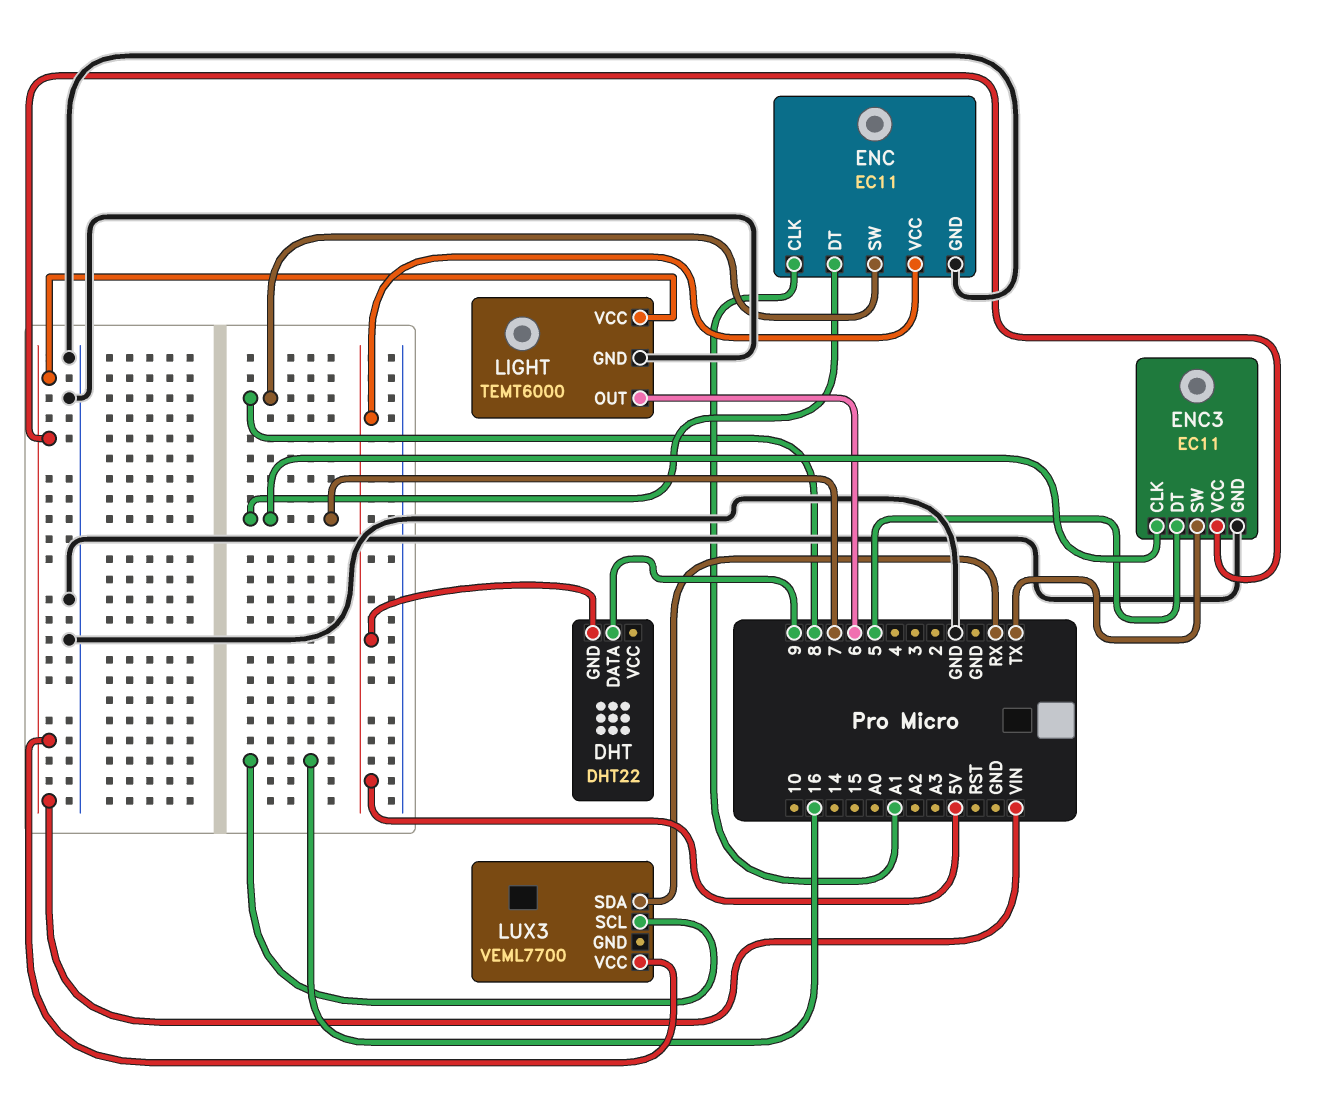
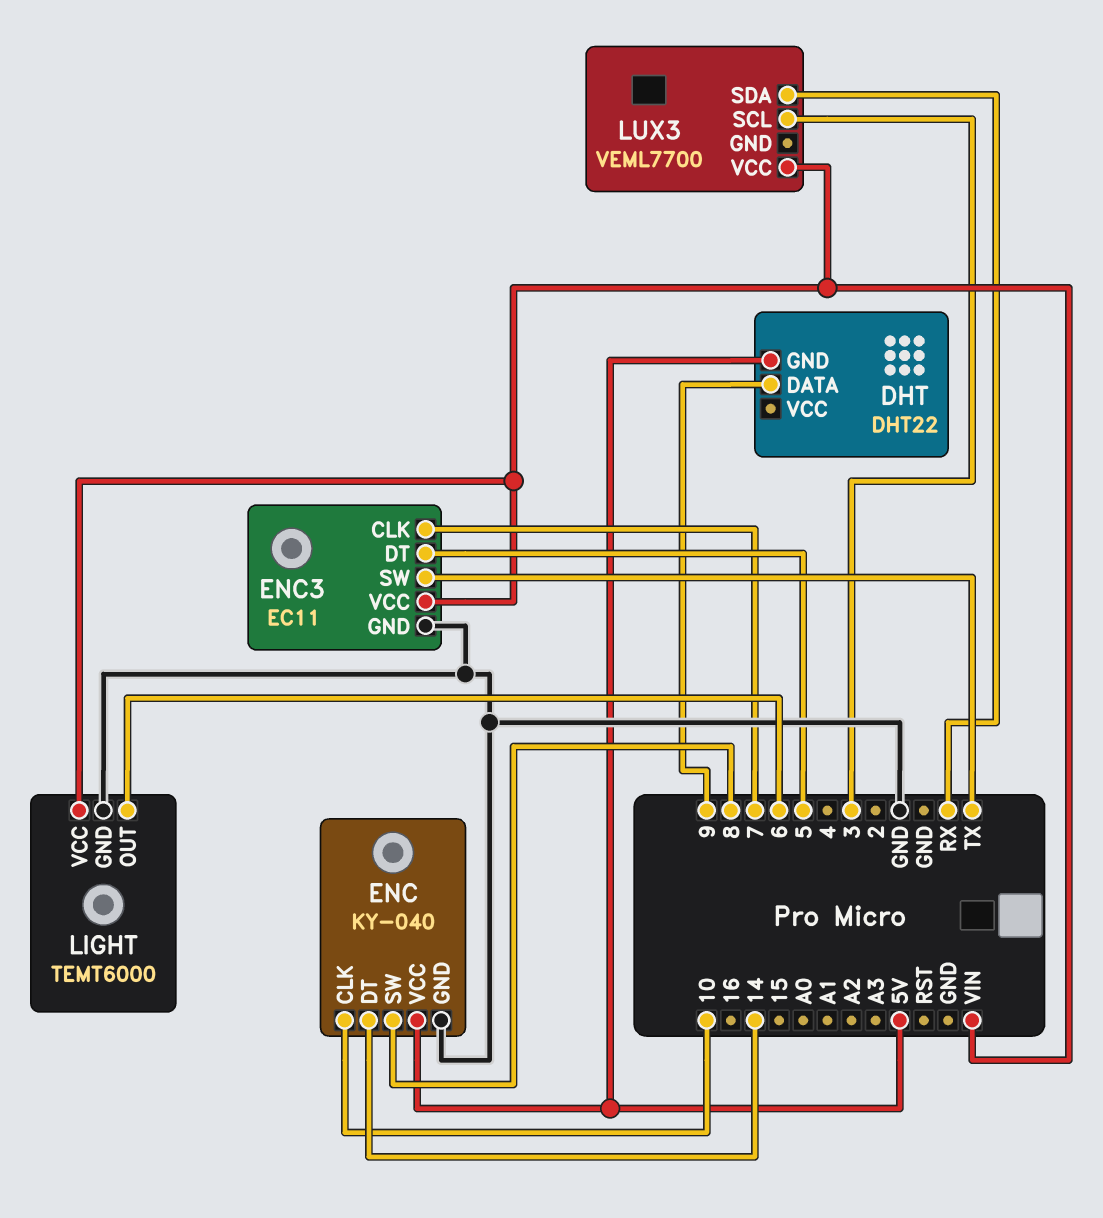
ENC: EC11 -> KY-040
ENC pin CLK: A1 -> 10
ENC pin DT: 7 -> 14
LUX3 pin SCL: 16 -> 3

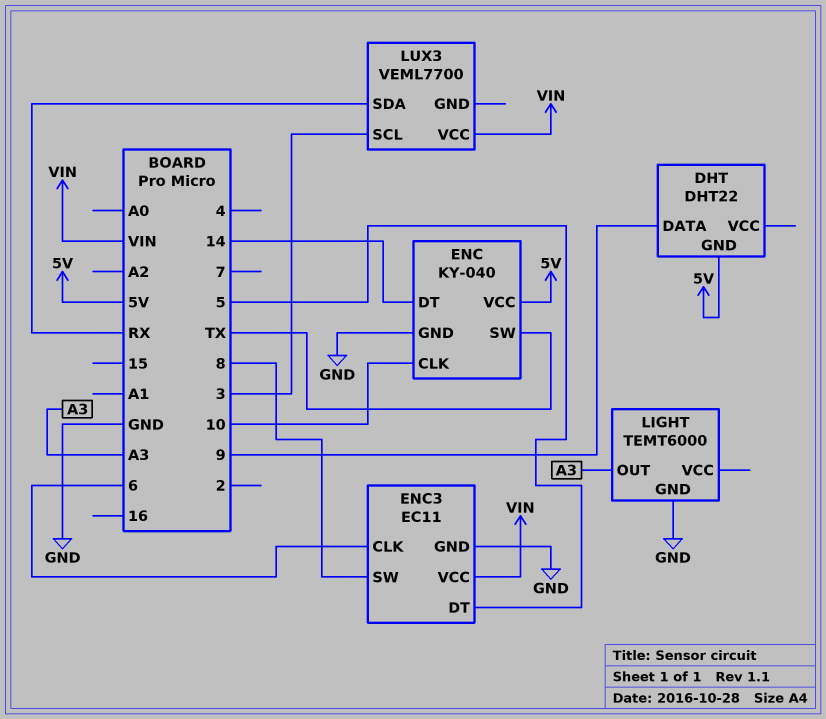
ENC pin SW: 8 -> TX
ENC3 pin CLK: 7 -> 6
ENC3 pin SW: TX -> 8
LIGHT pin OUT: 6 -> A3
LIGHT pin VCC: VIN -> none

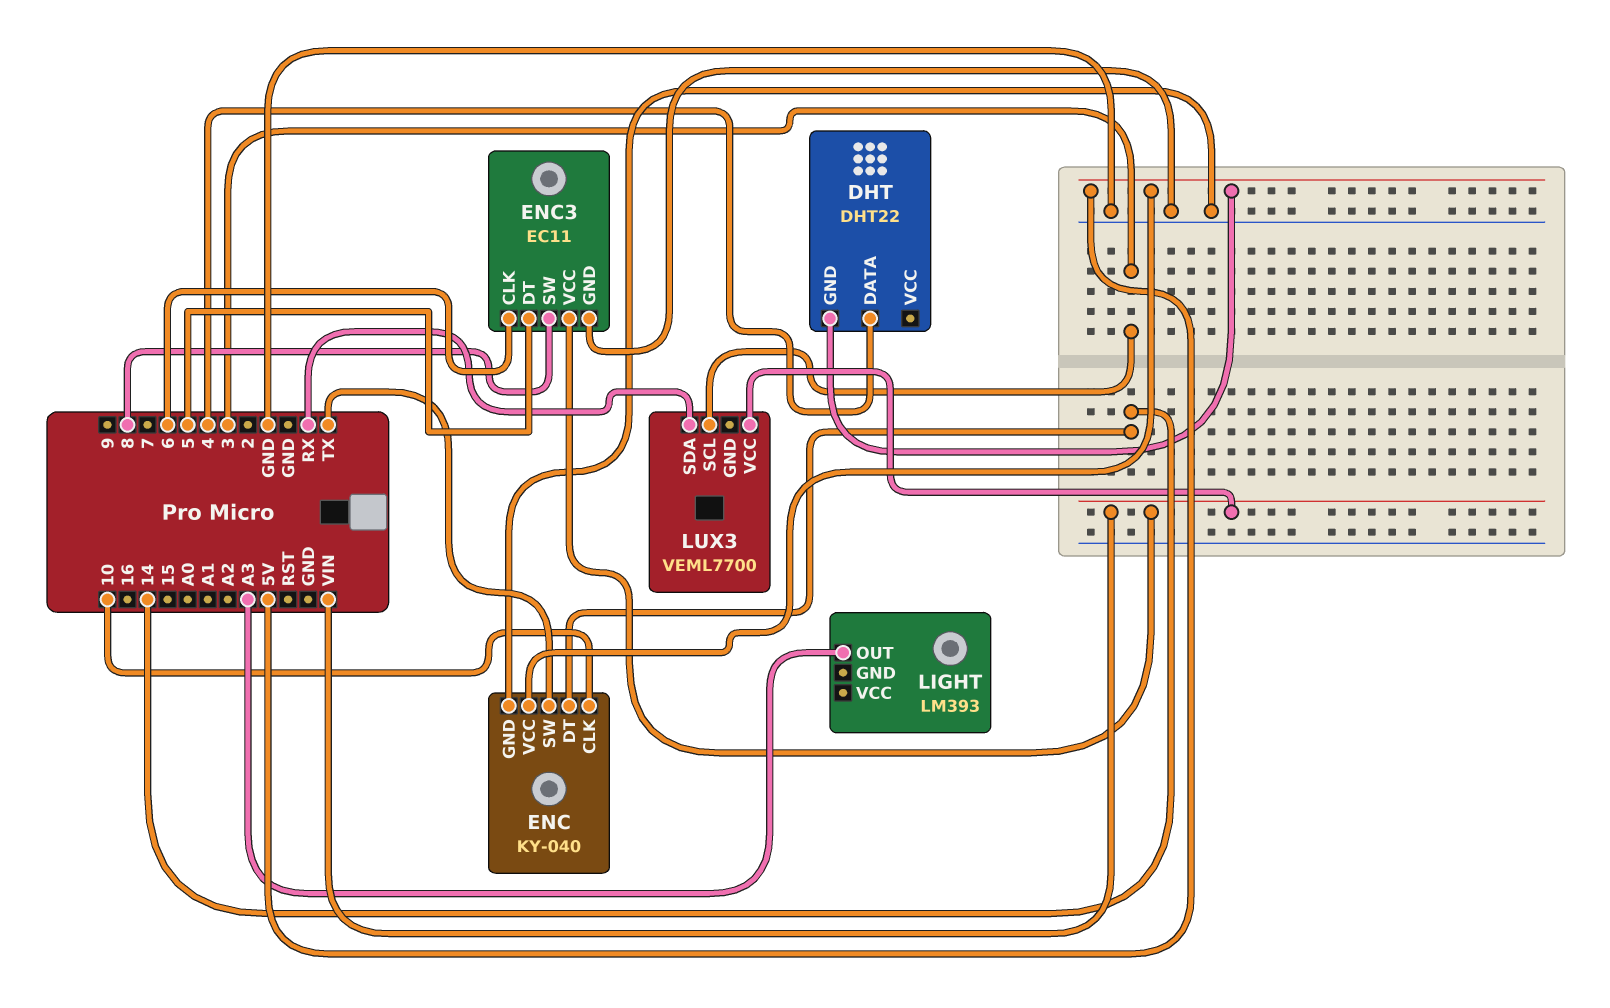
DHT pin DATA: 9 -> 4
LIGHT: TEMT6000 -> LM393
LIGHT pin GND: GND -> none

